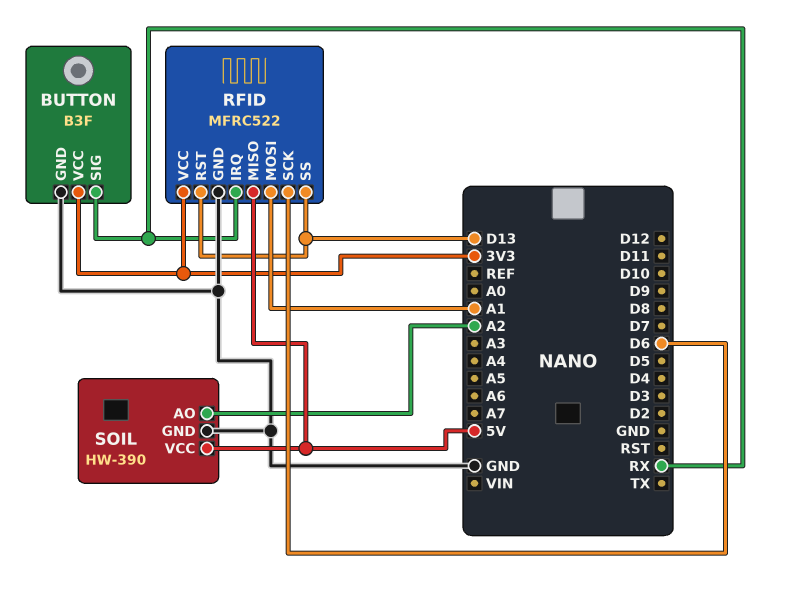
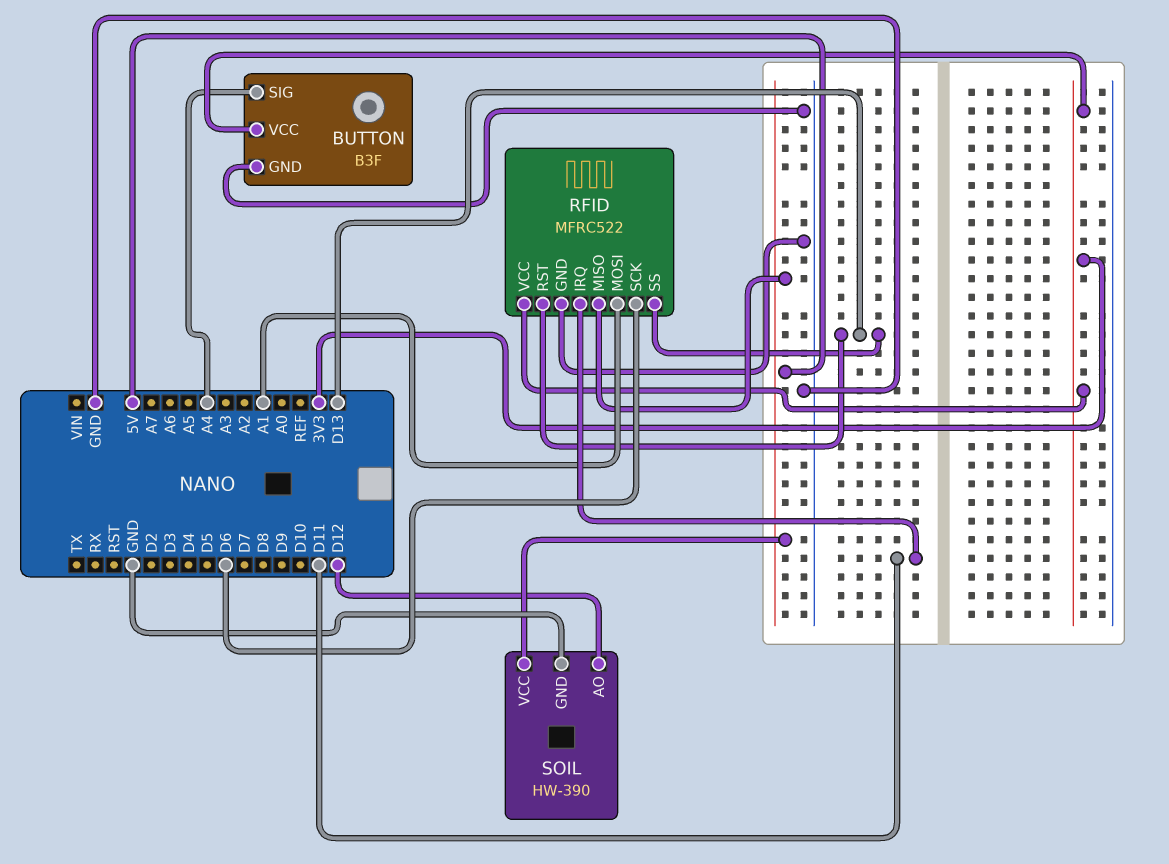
BUTTON pin SIG: RX -> A4
RFID pin IRQ: RX -> D11
SOIL pin AO: A2 -> D12

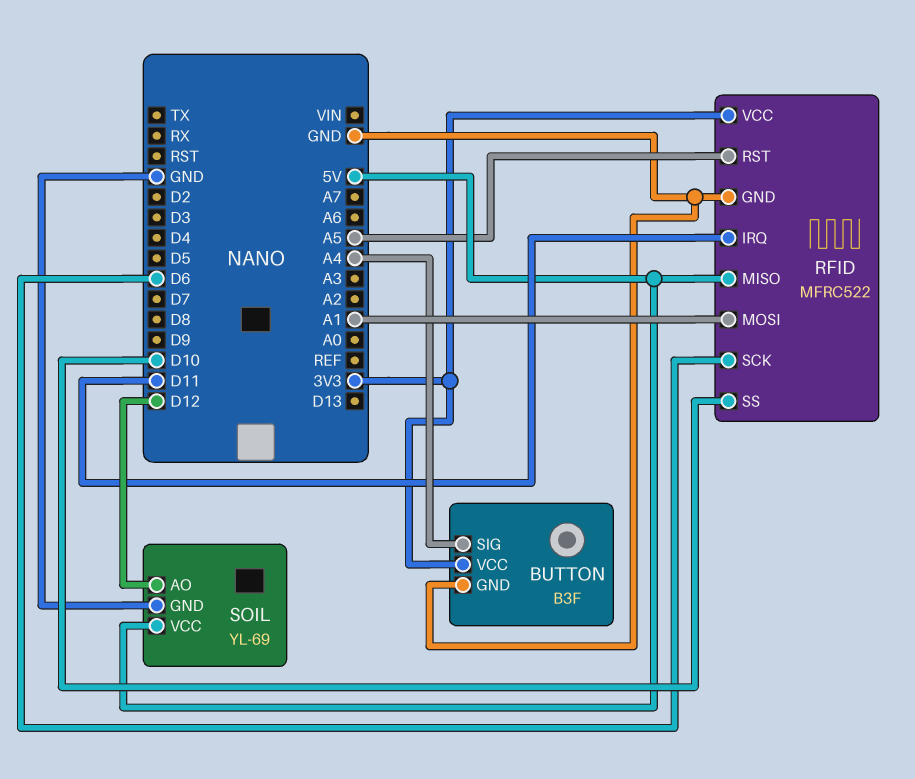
RFID pin RST: D13 -> A5
RFID pin SS: D13 -> D10
SOIL: HW-390 -> YL-69

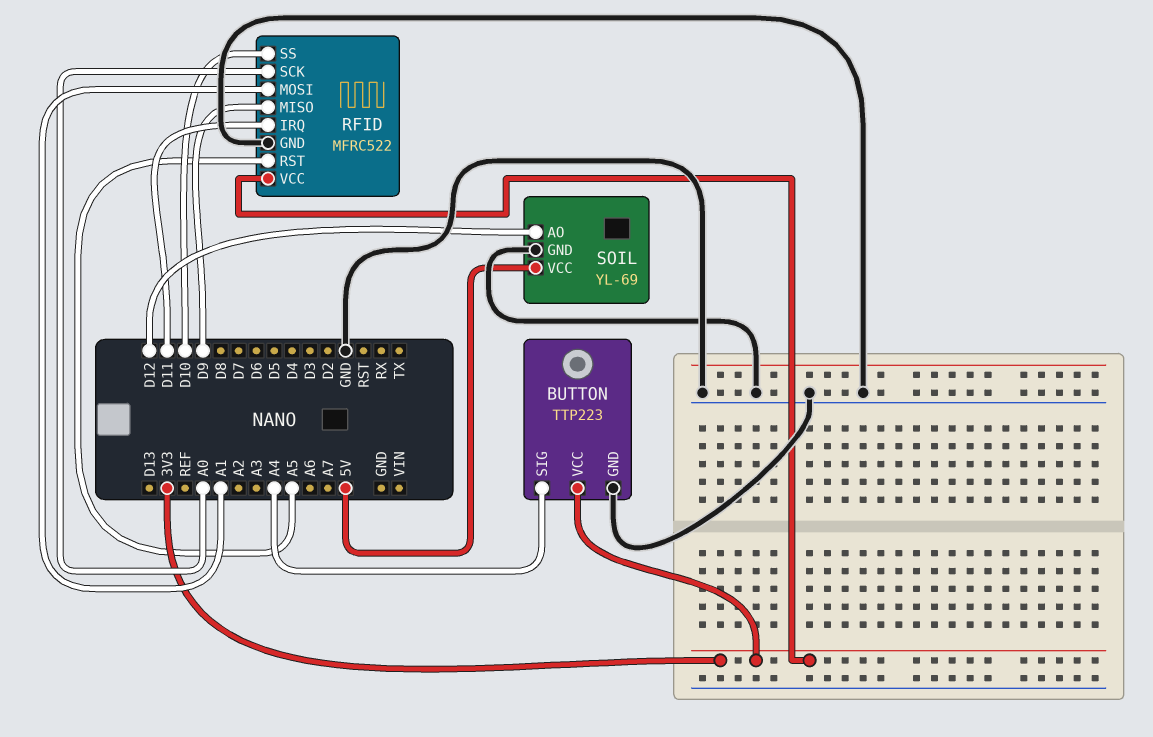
BUTTON: B3F -> TTP223
RFID pin MISO: 5V -> D9
RFID pin SCK: D6 -> A0

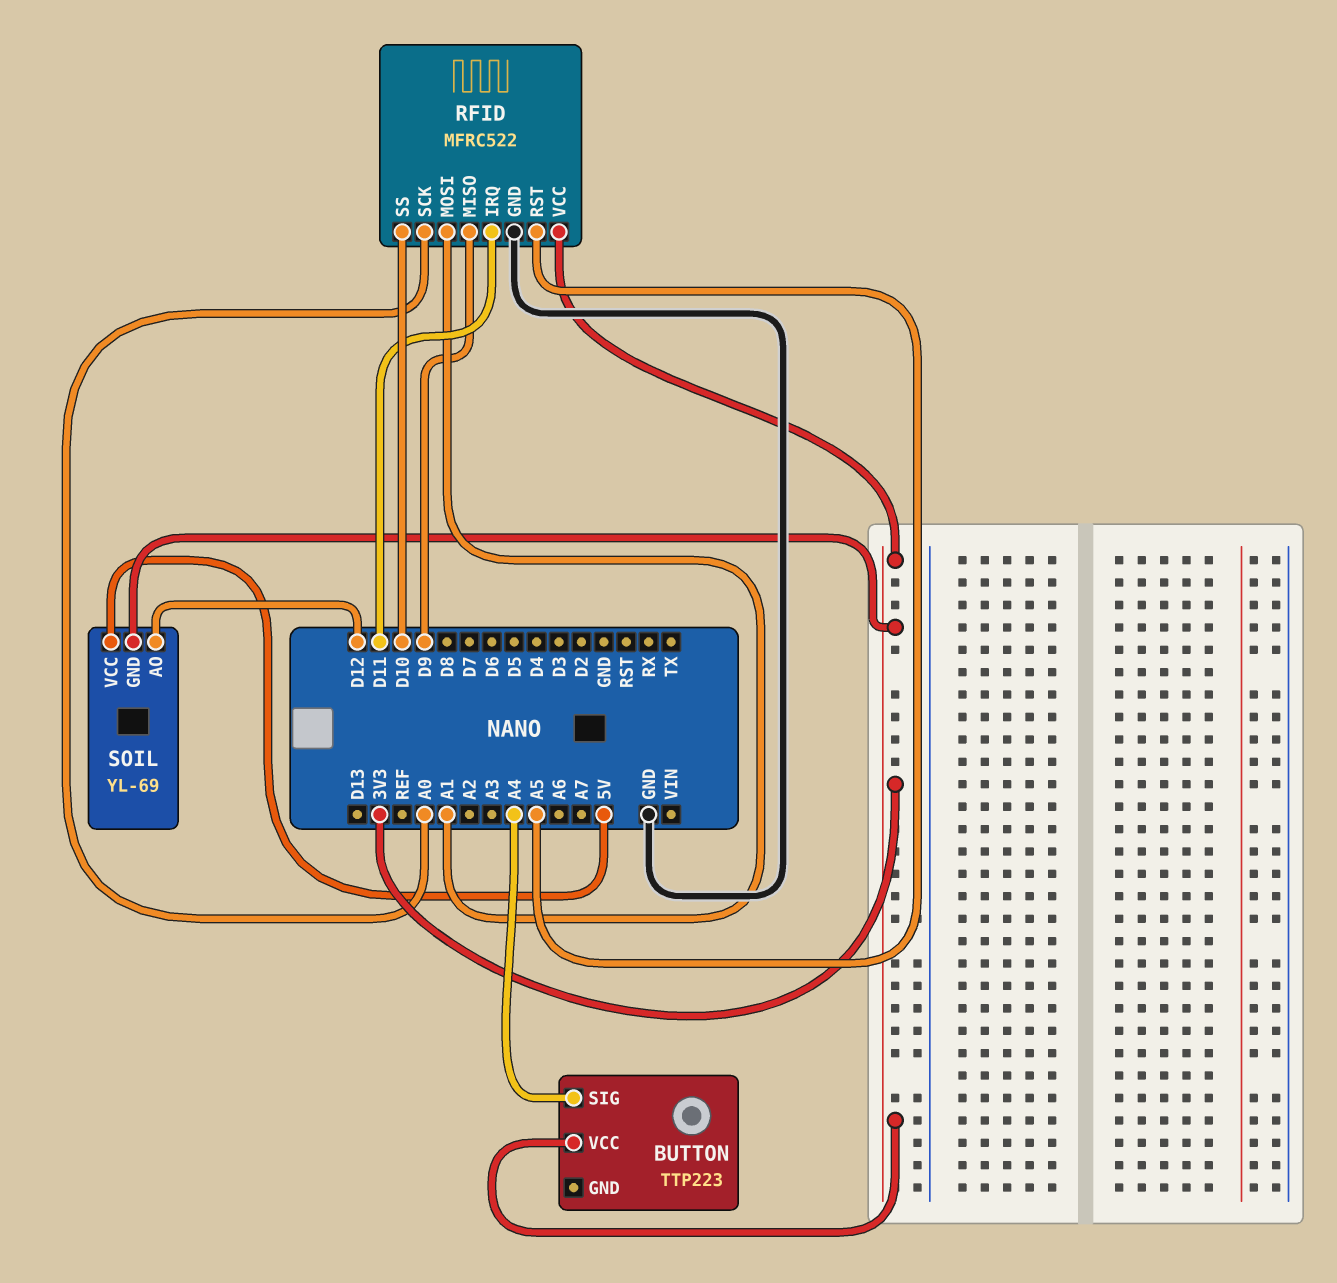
BUTTON pin GND: GND -> none
SOIL pin GND: GND -> 3V3

